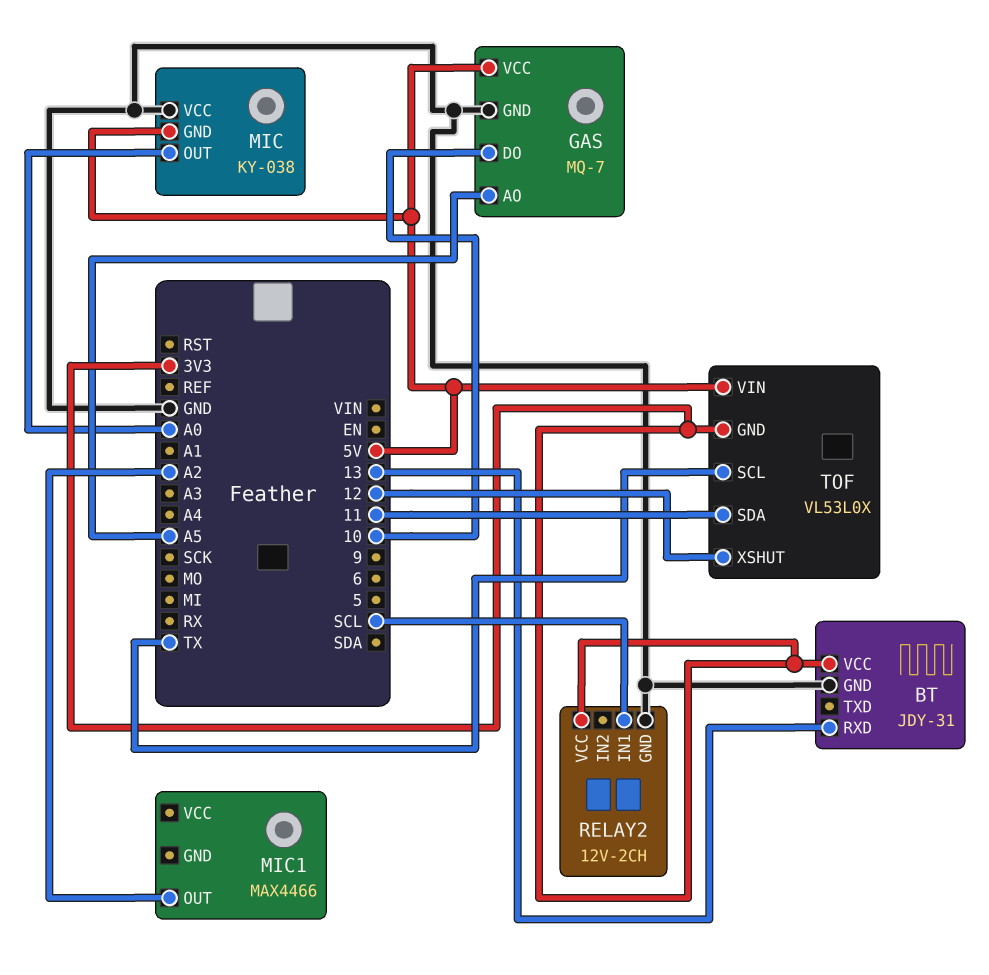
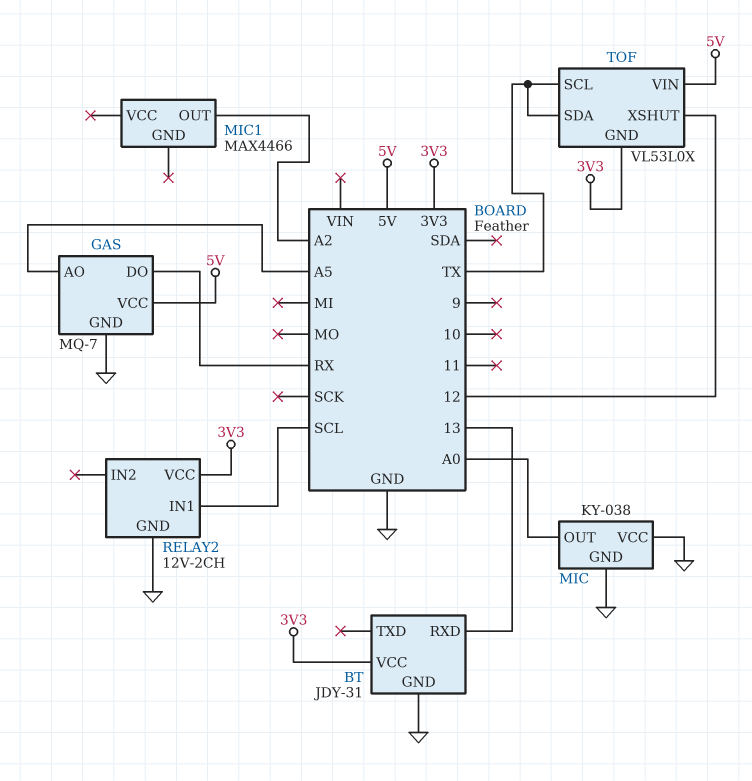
GAS pin DO: 10 -> RX
MIC pin GND: 5V -> GND
TOF pin SDA: 11 -> TX

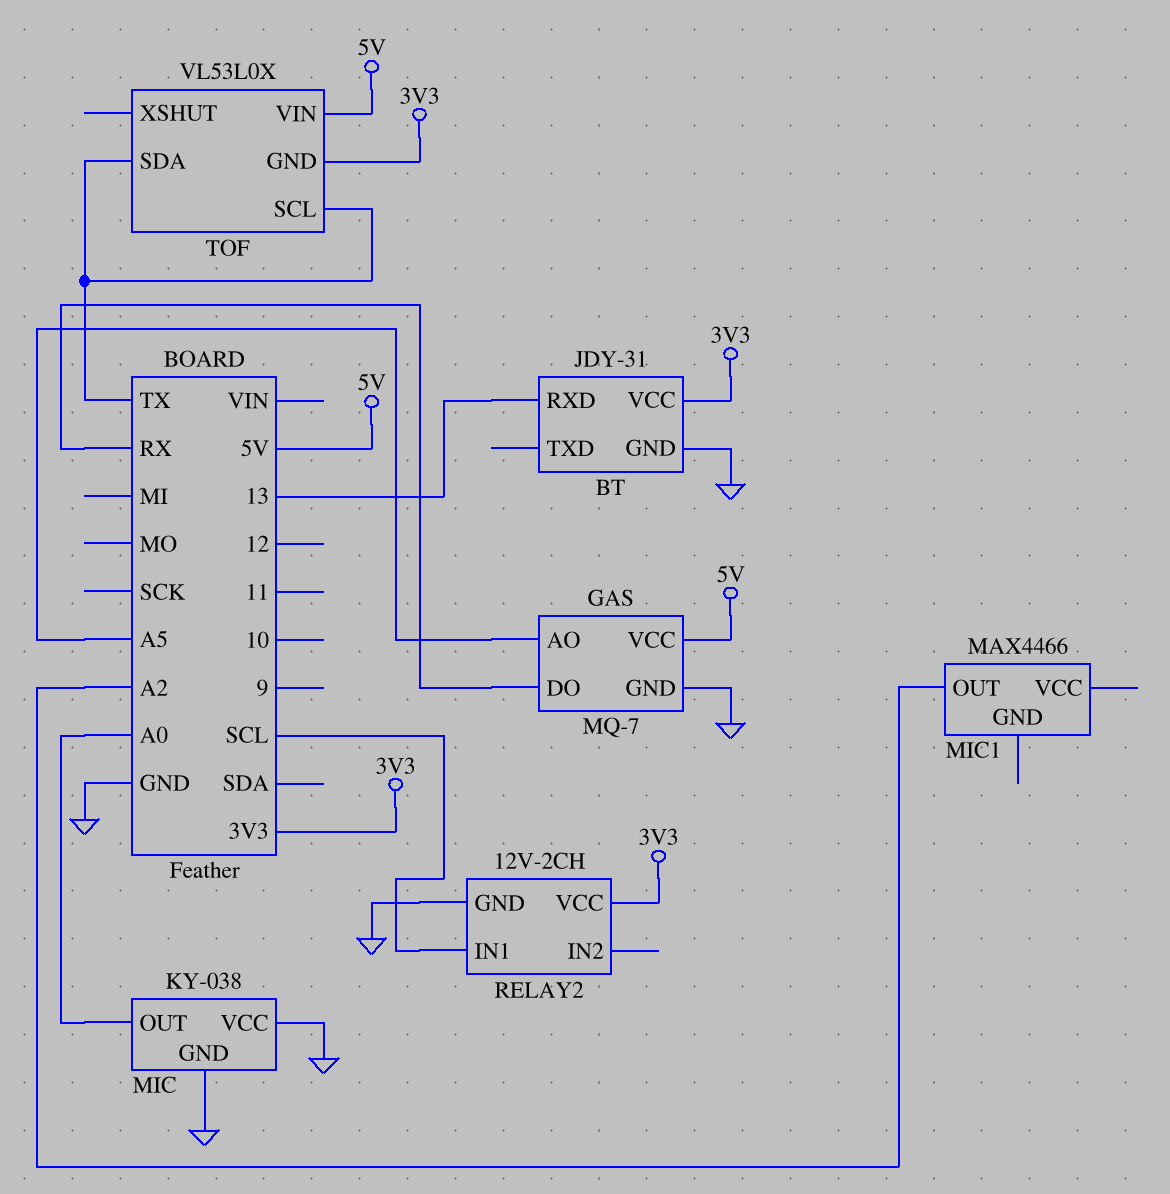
TOF pin XSHUT: 12 -> none

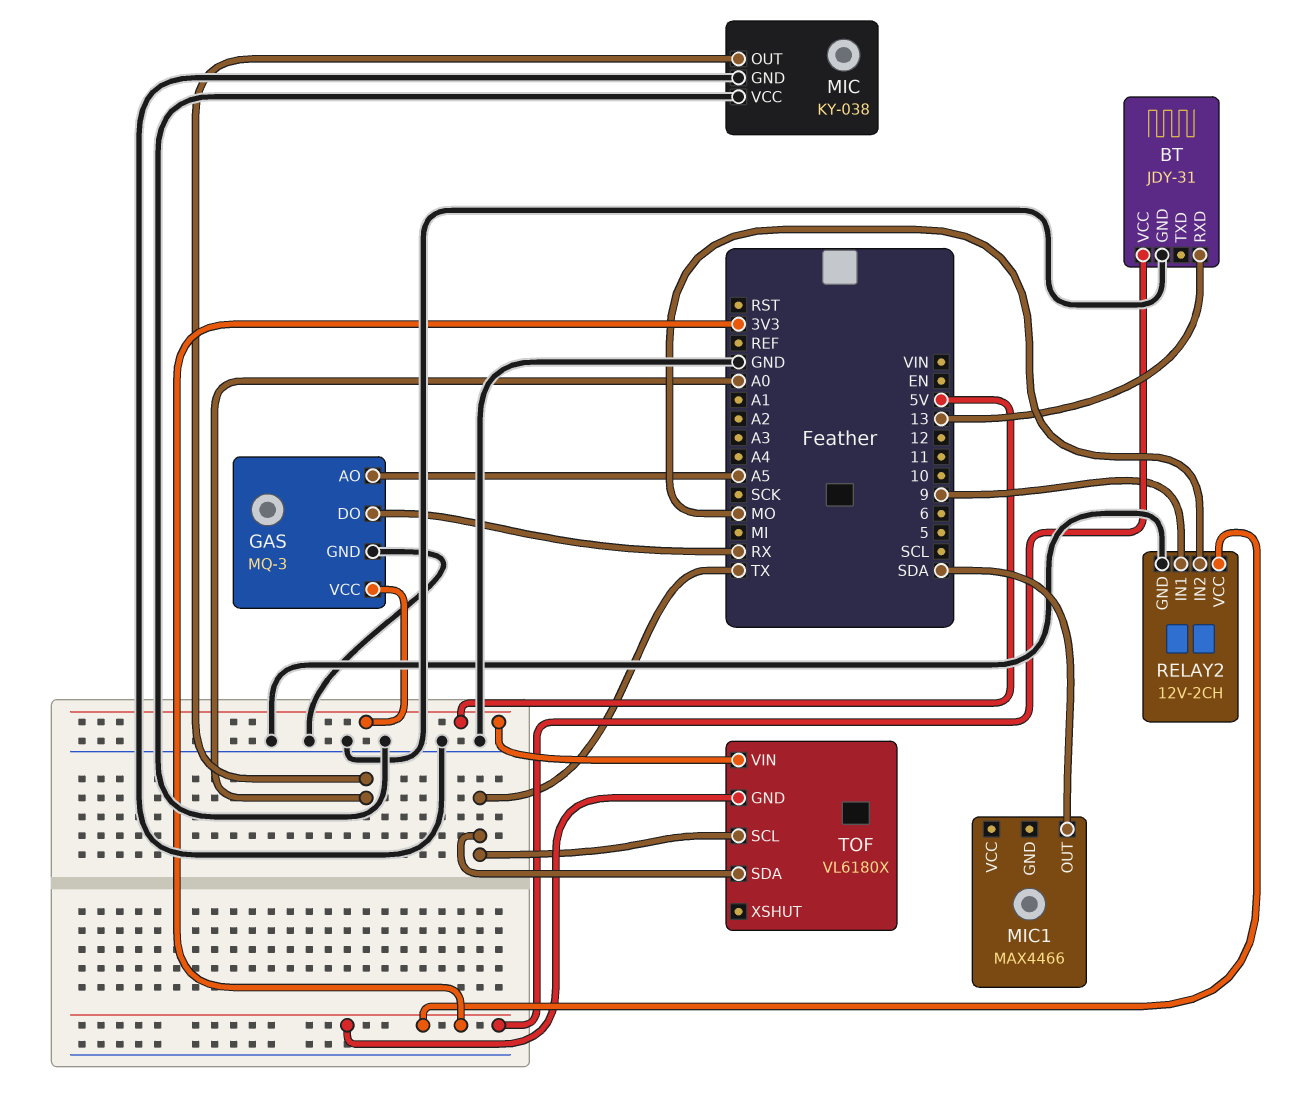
GAS: MQ-7 -> MQ-3
MIC1 pin OUT: A2 -> SDA
RELAY2 pin IN1: SCL -> 9
RELAY2 pin IN2: none -> MO
TOF: VL53L0X -> VL6180X

